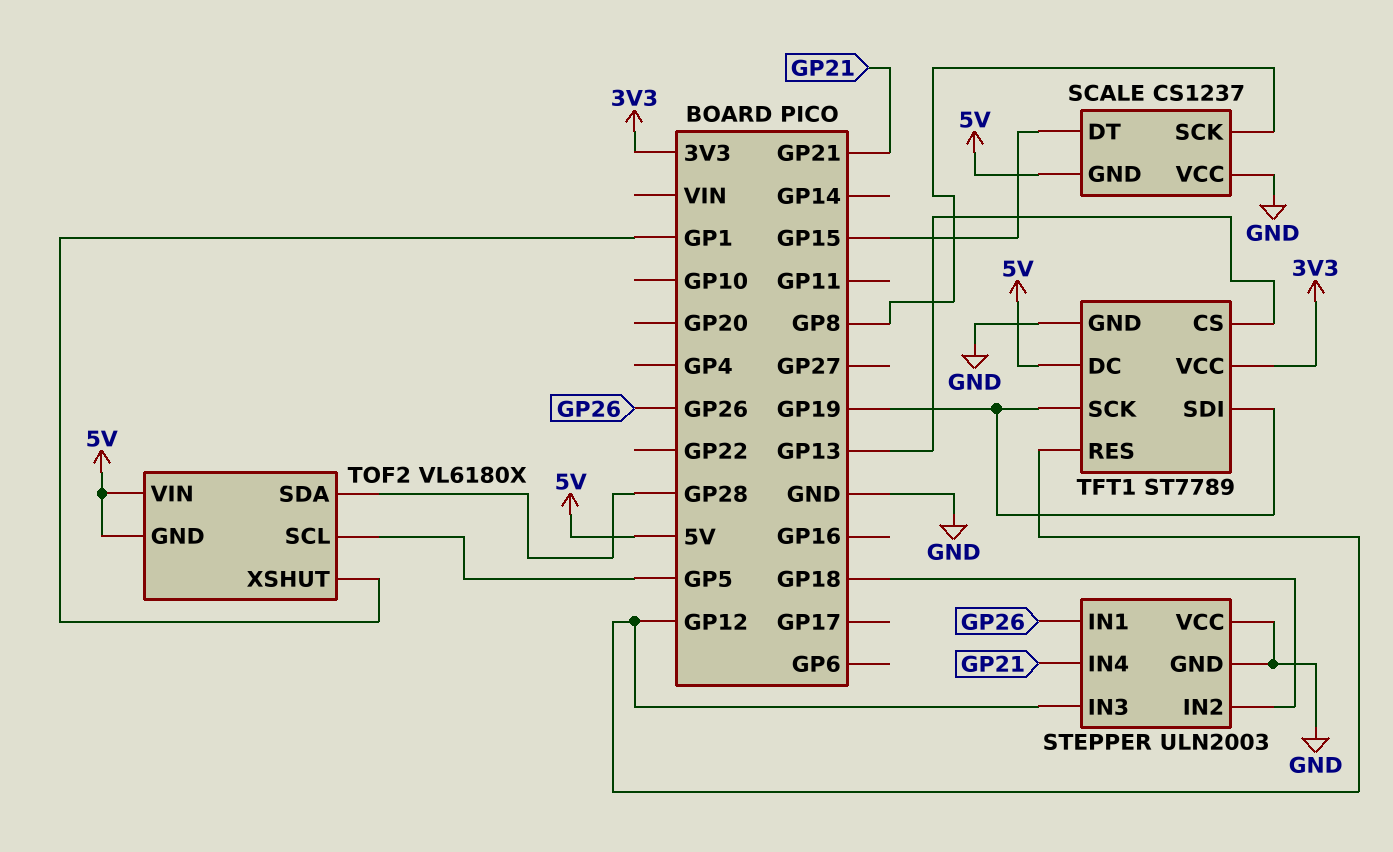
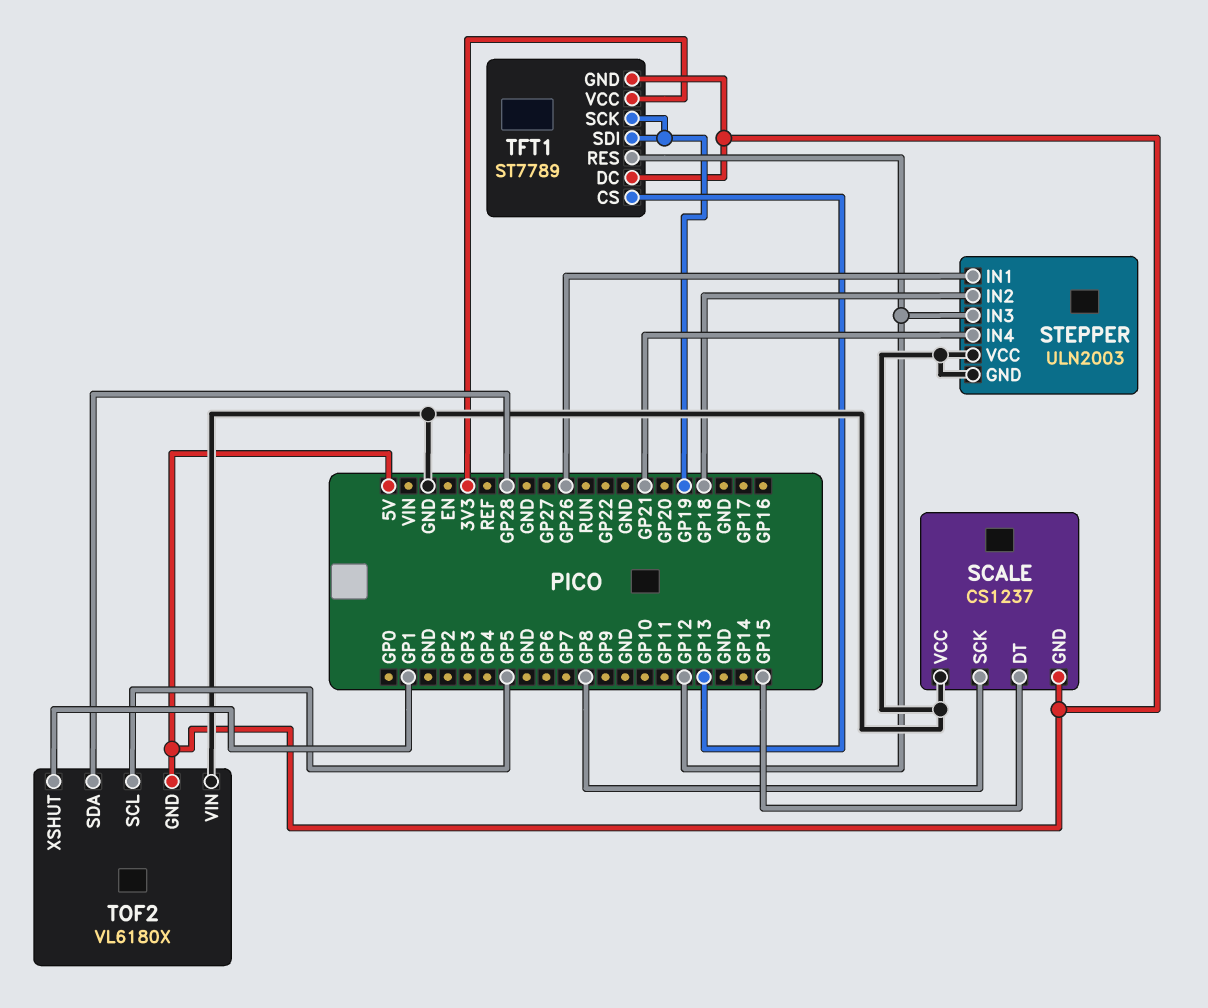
TFT1 pin GND: GND -> 5V
TOF2 pin VIN: 5V -> GND

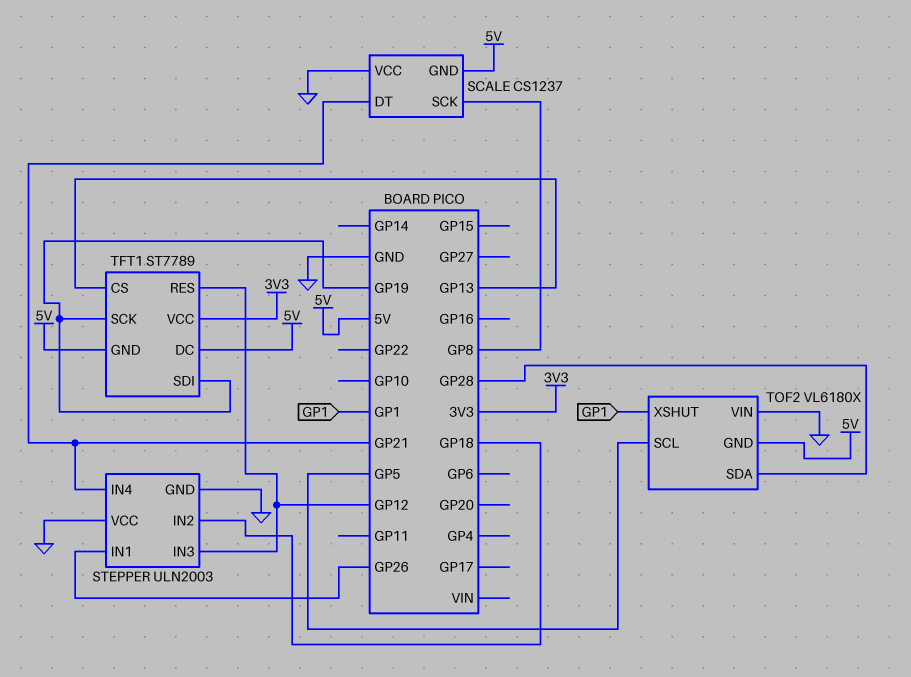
SCALE pin DT: GP15 -> GP21

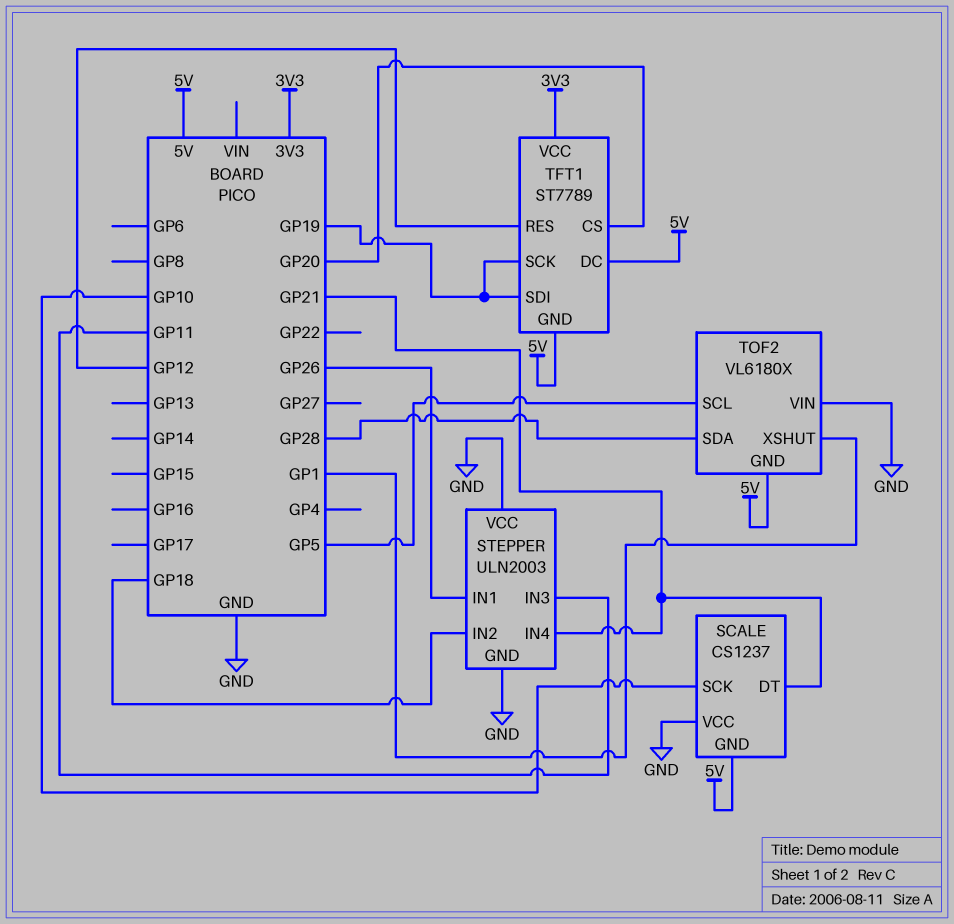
SCALE pin SCK: GP8 -> GP10
STEPPER pin IN3: GP12 -> GP11
TFT1 pin CS: GP13 -> GP20

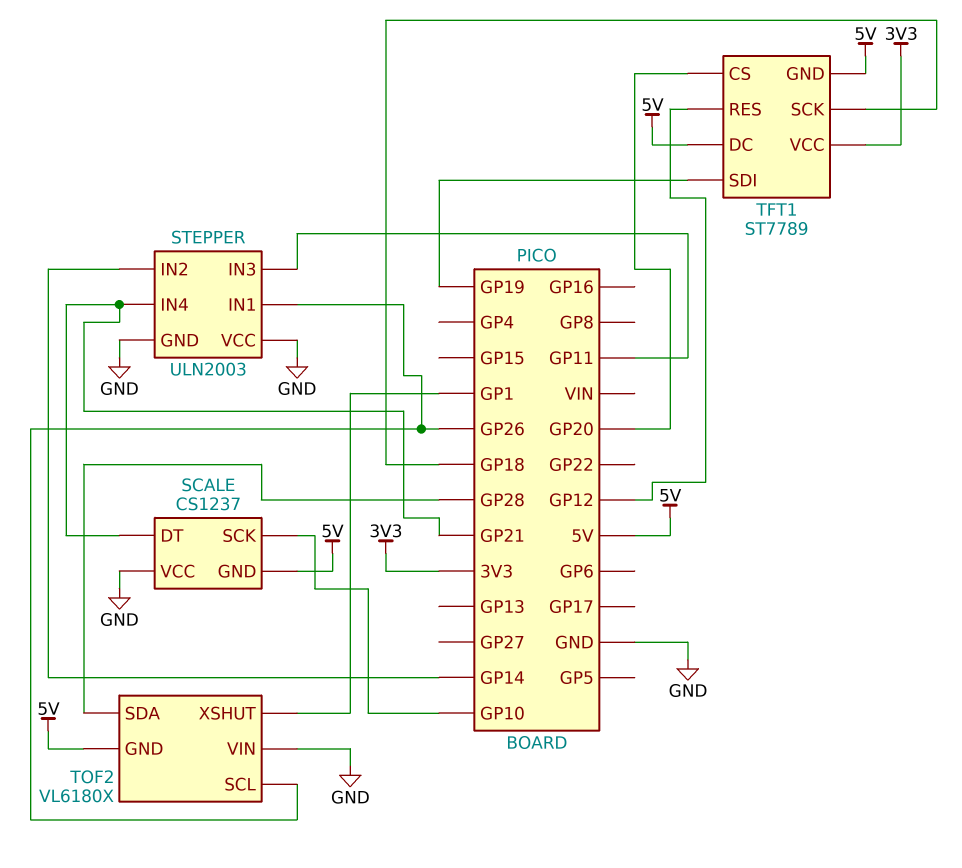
STEPPER pin IN2: GP18 -> GP14
TFT1 pin SCK: GP19 -> GP18
TOF2 pin SCL: GP5 -> GP26

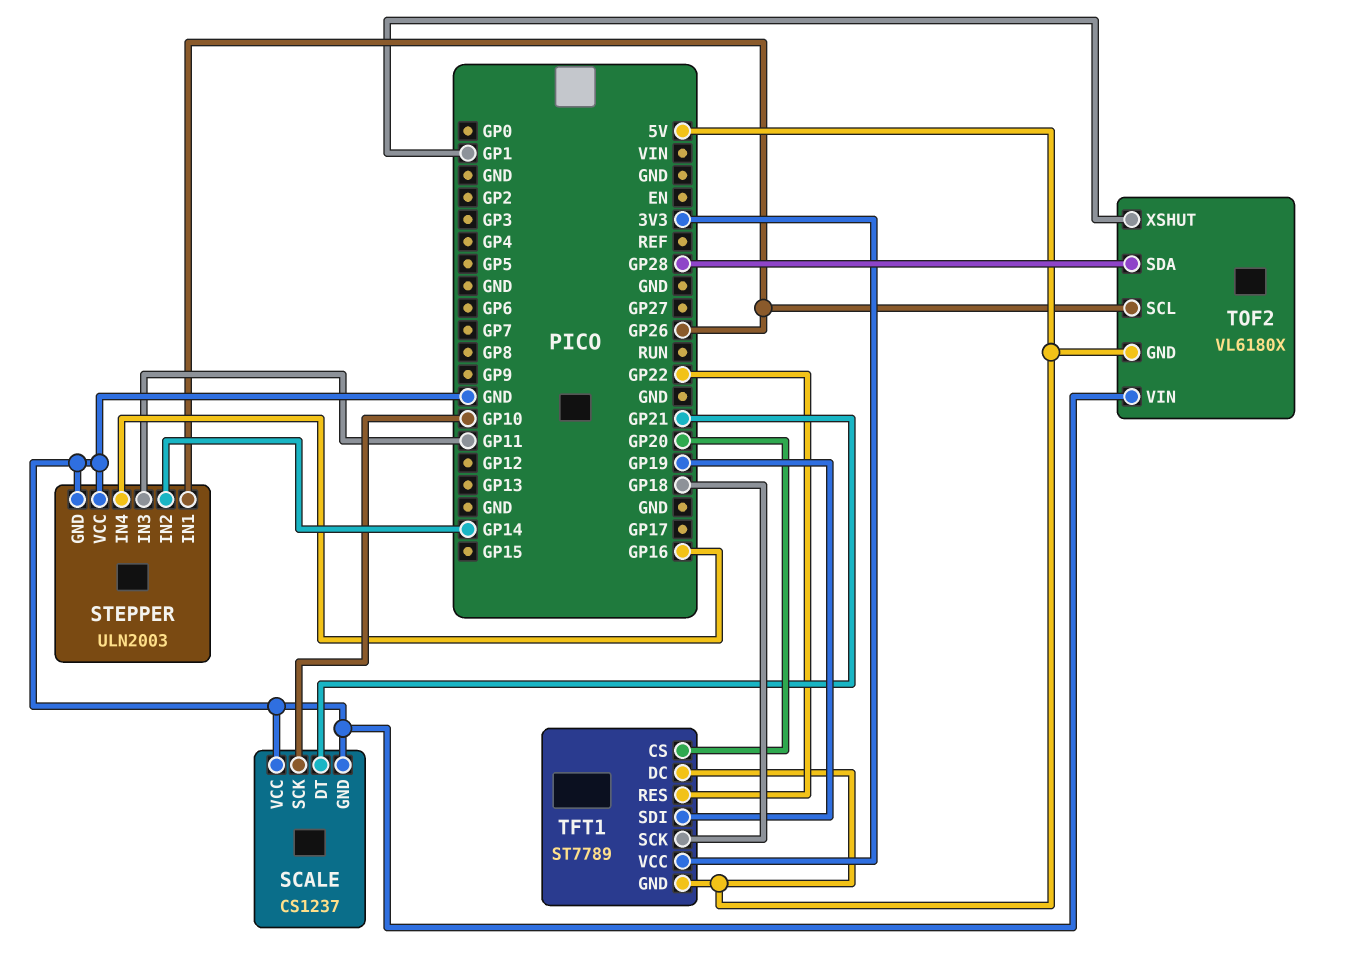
SCALE pin GND: 5V -> GND
STEPPER pin IN4: GP21 -> GP16
TFT1 pin RES: GP12 -> GP22

